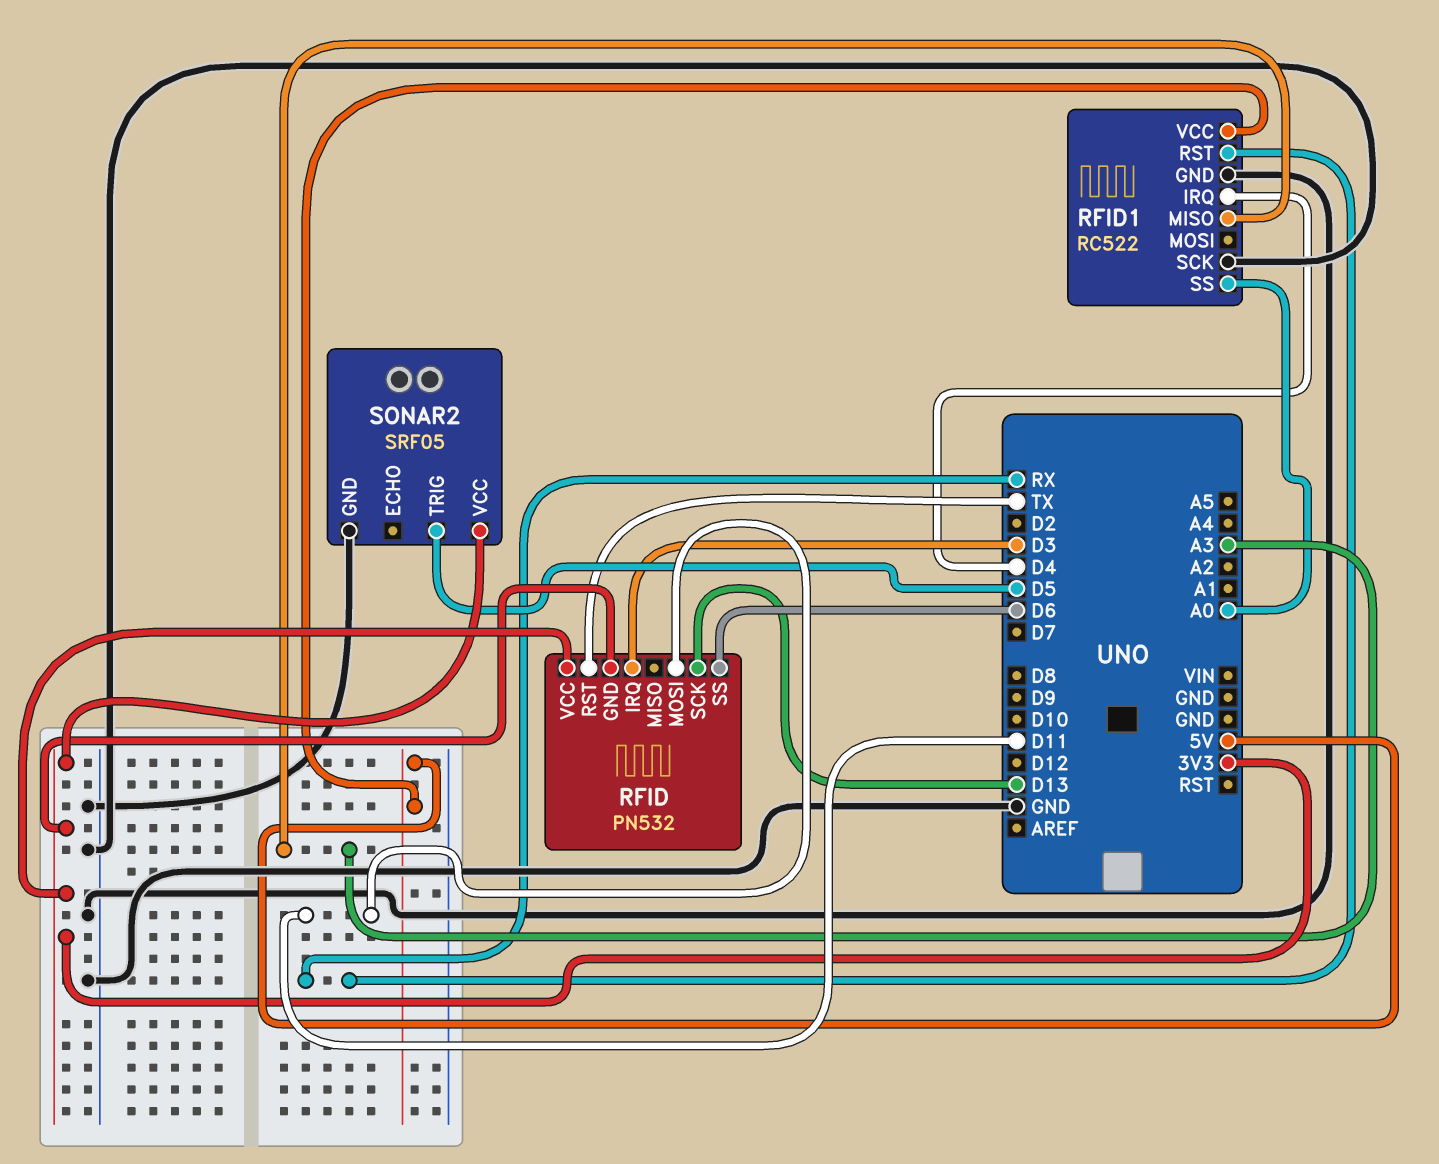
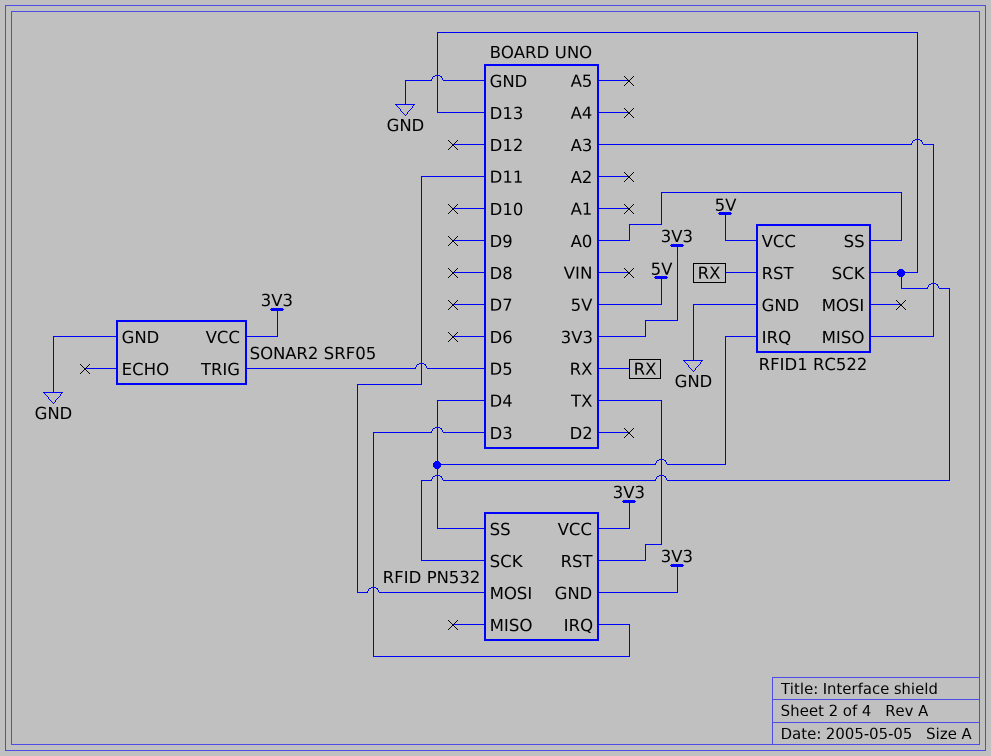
RFID pin SS: D6 -> D4
RFID1 pin SCK: GND -> D13

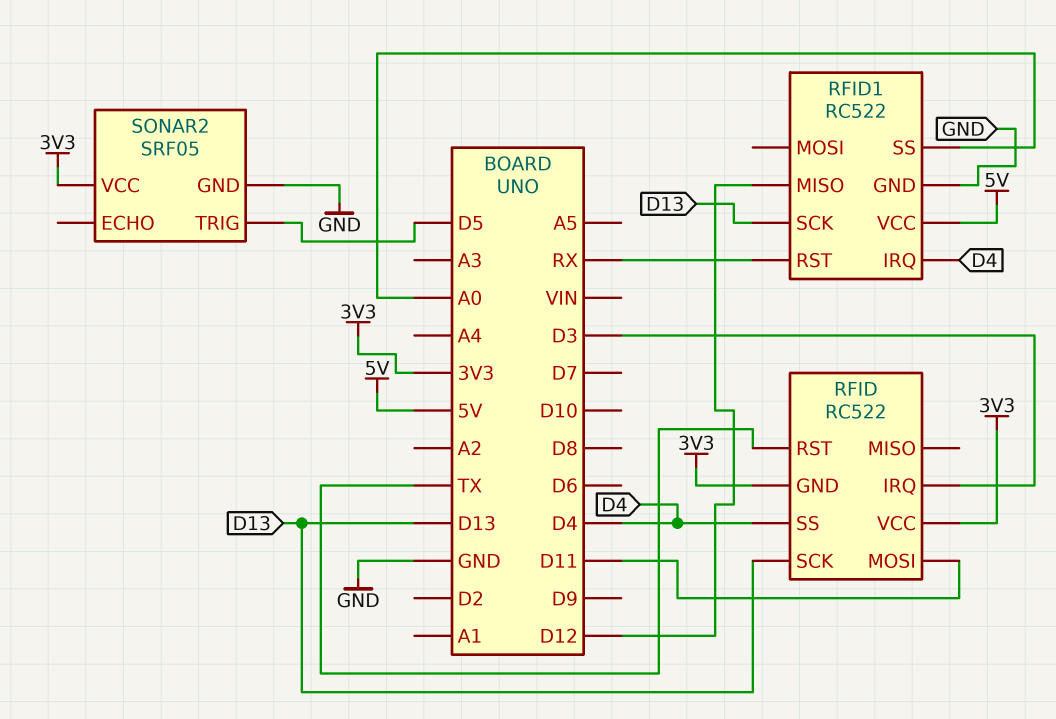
RFID: PN532 -> RC522
RFID1 pin MISO: A3 -> D12

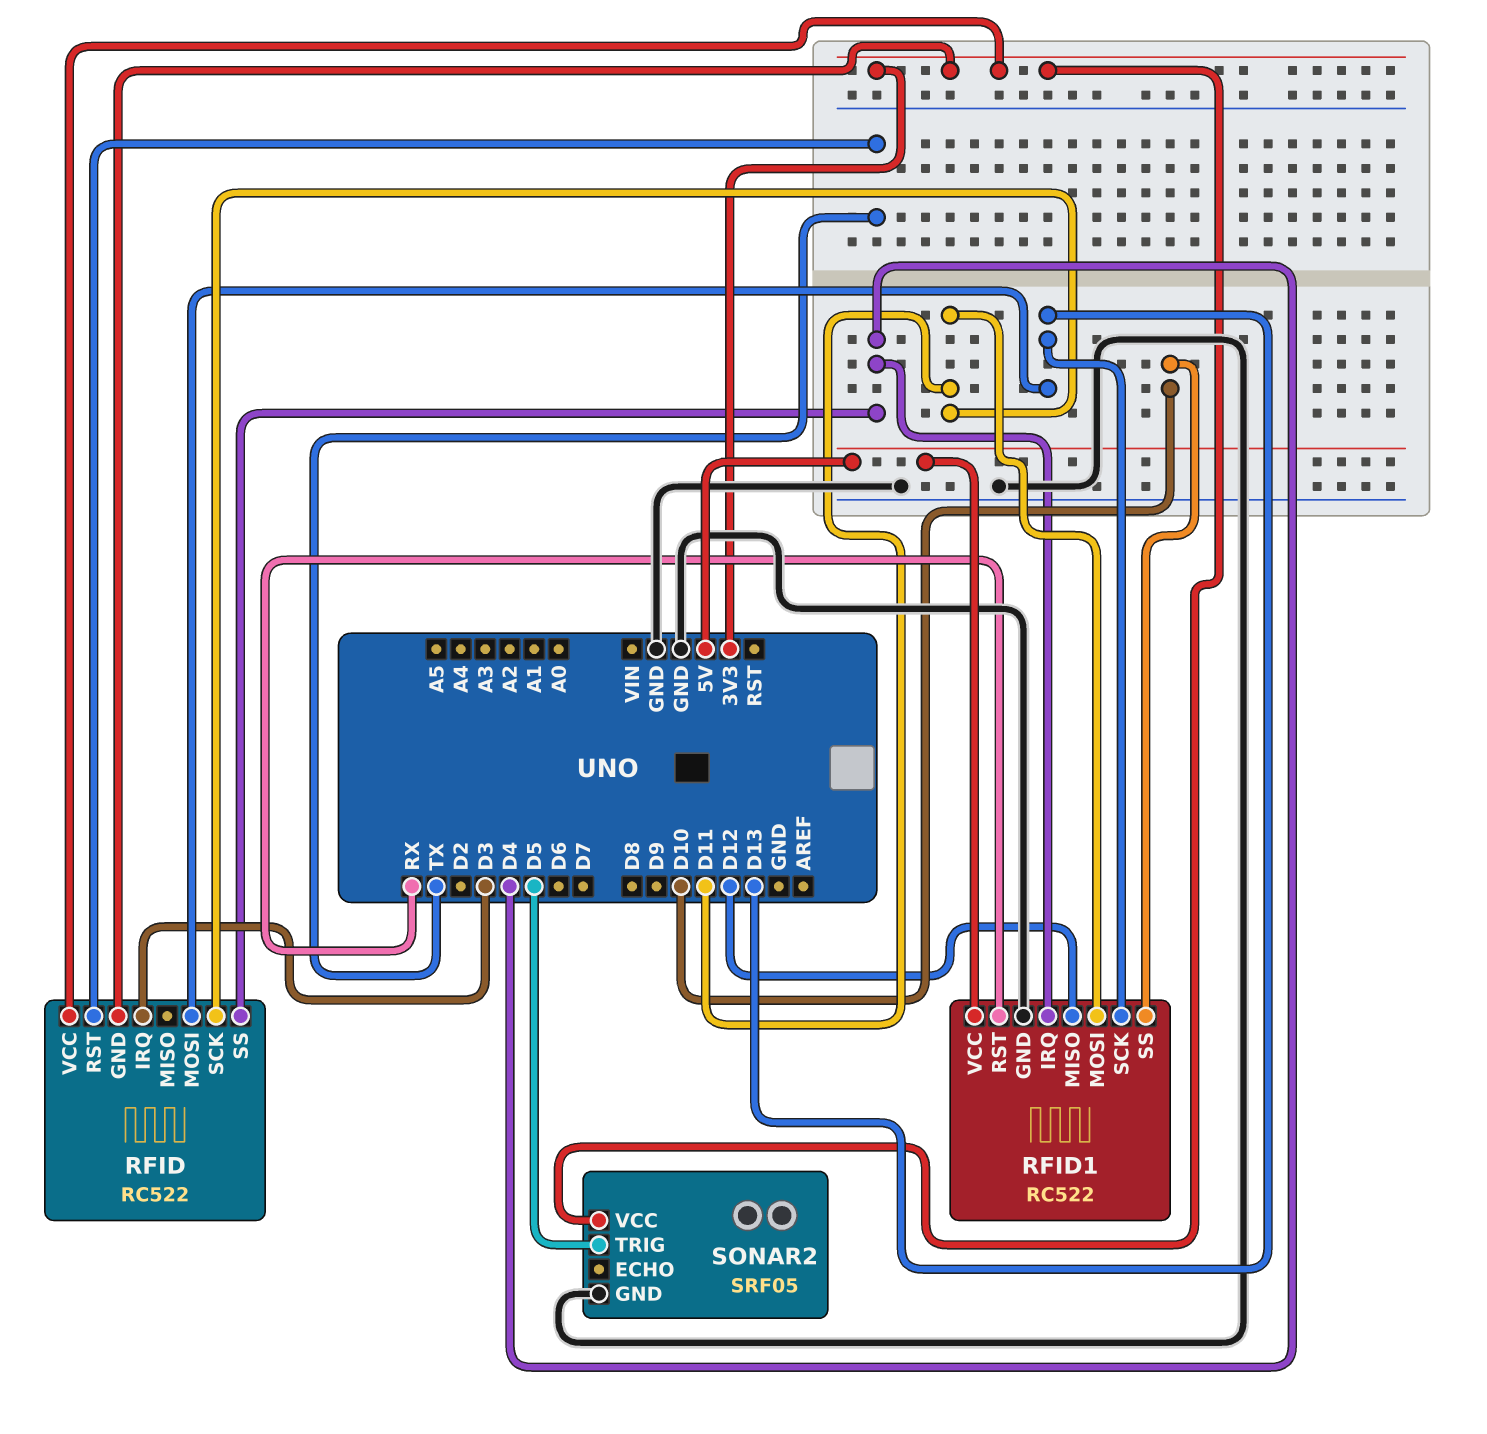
RFID pin MOSI: D11 -> D13
RFID pin SCK: D13 -> D11
RFID1 pin MOSI: none -> D11
RFID1 pin SS: A0 -> D10

